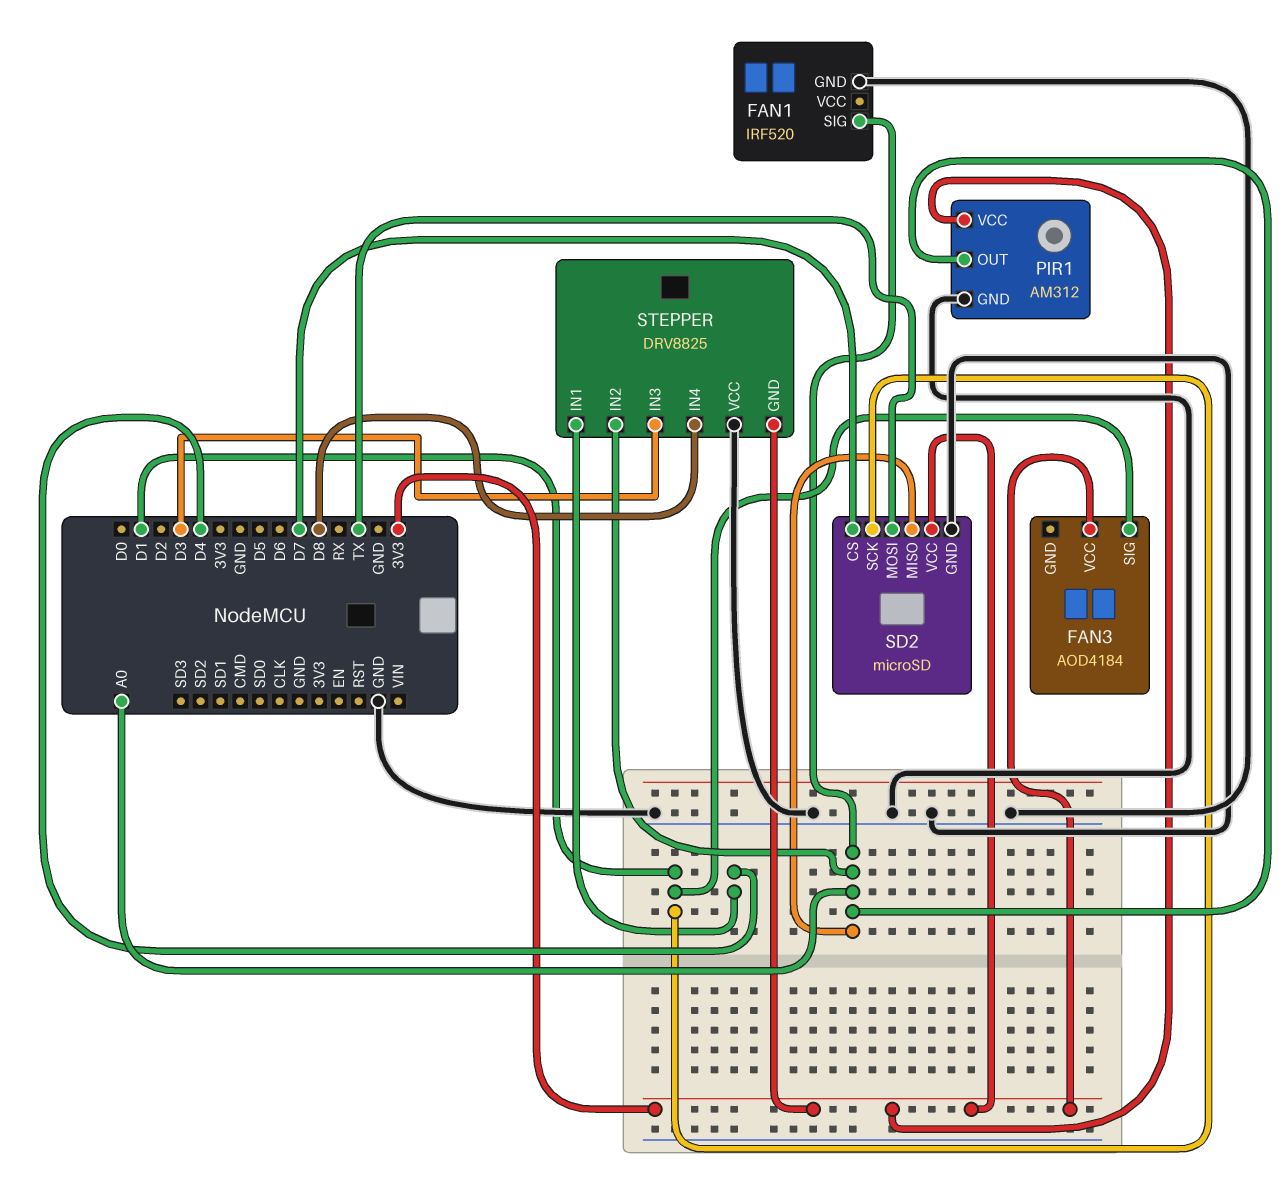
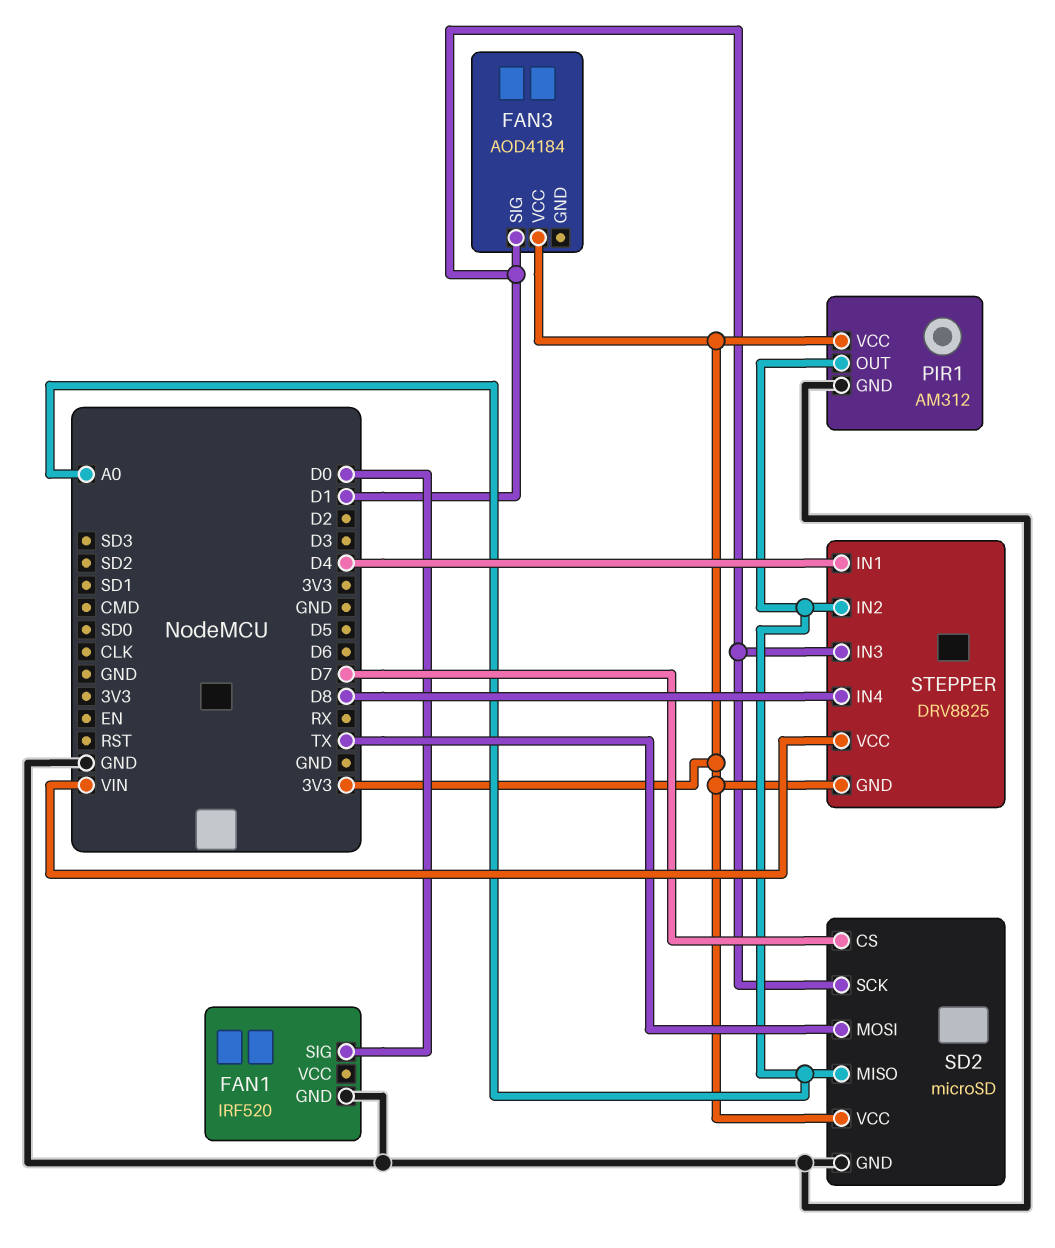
FAN1 pin SIG: A0 -> D0
STEPPER pin IN3: D3 -> D1
STEPPER pin VCC: GND -> VIN

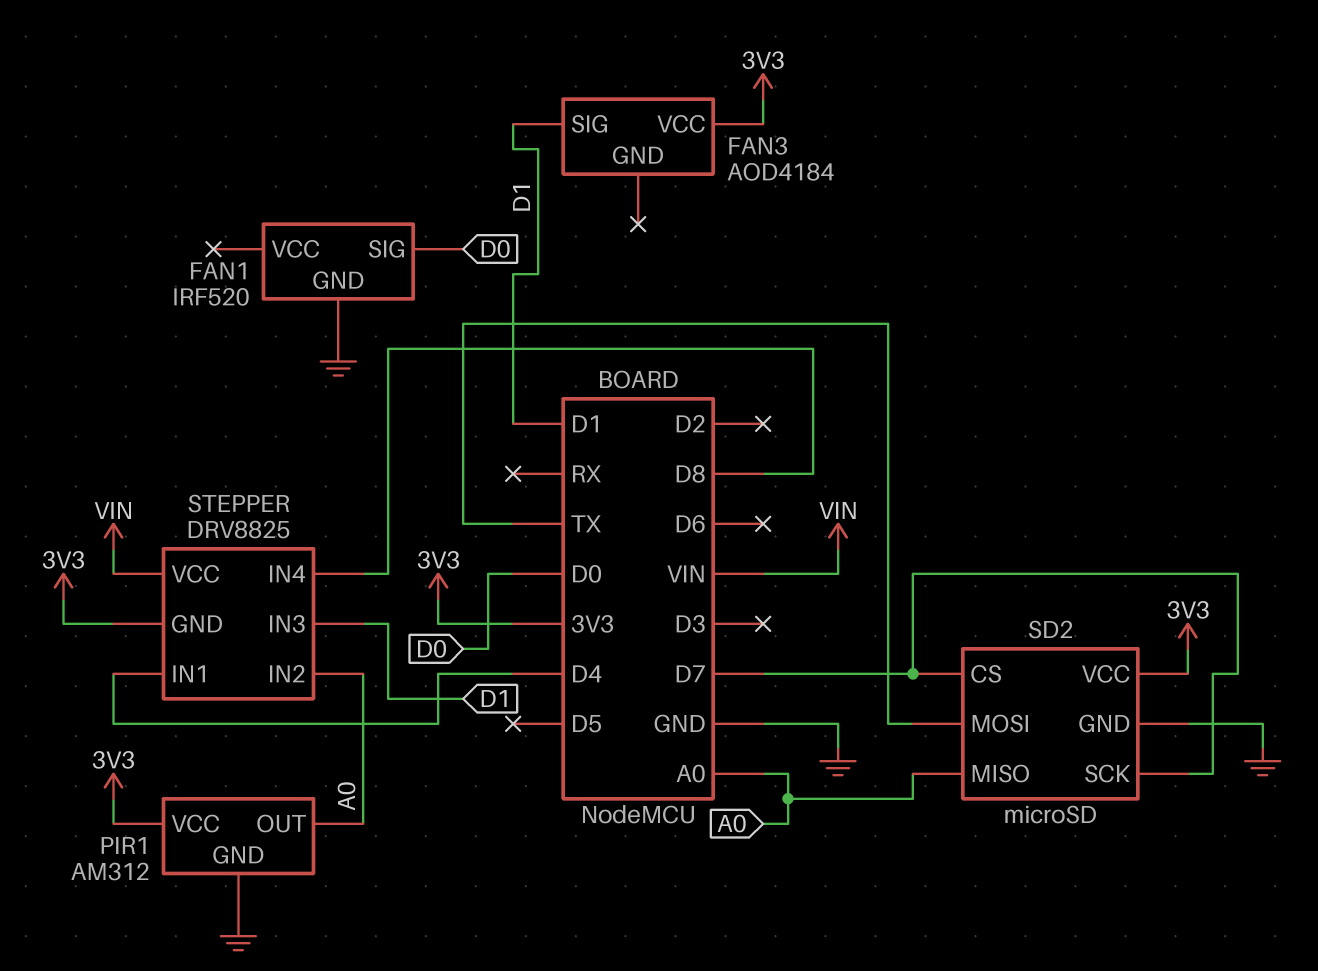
SD2 pin SCK: D1 -> D7

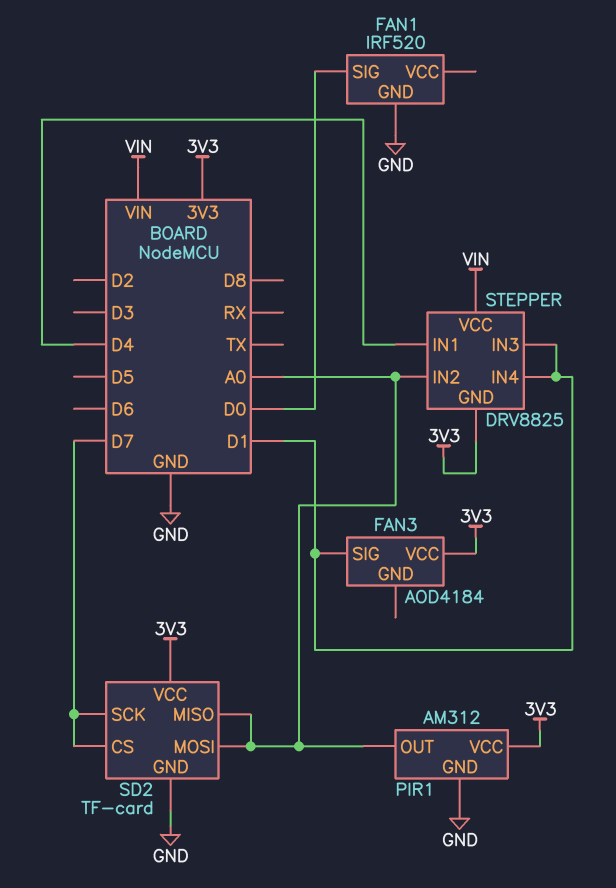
SD2: microSD -> TF-card
SD2 pin MOSI: TX -> A0
STEPPER pin IN4: D8 -> D1

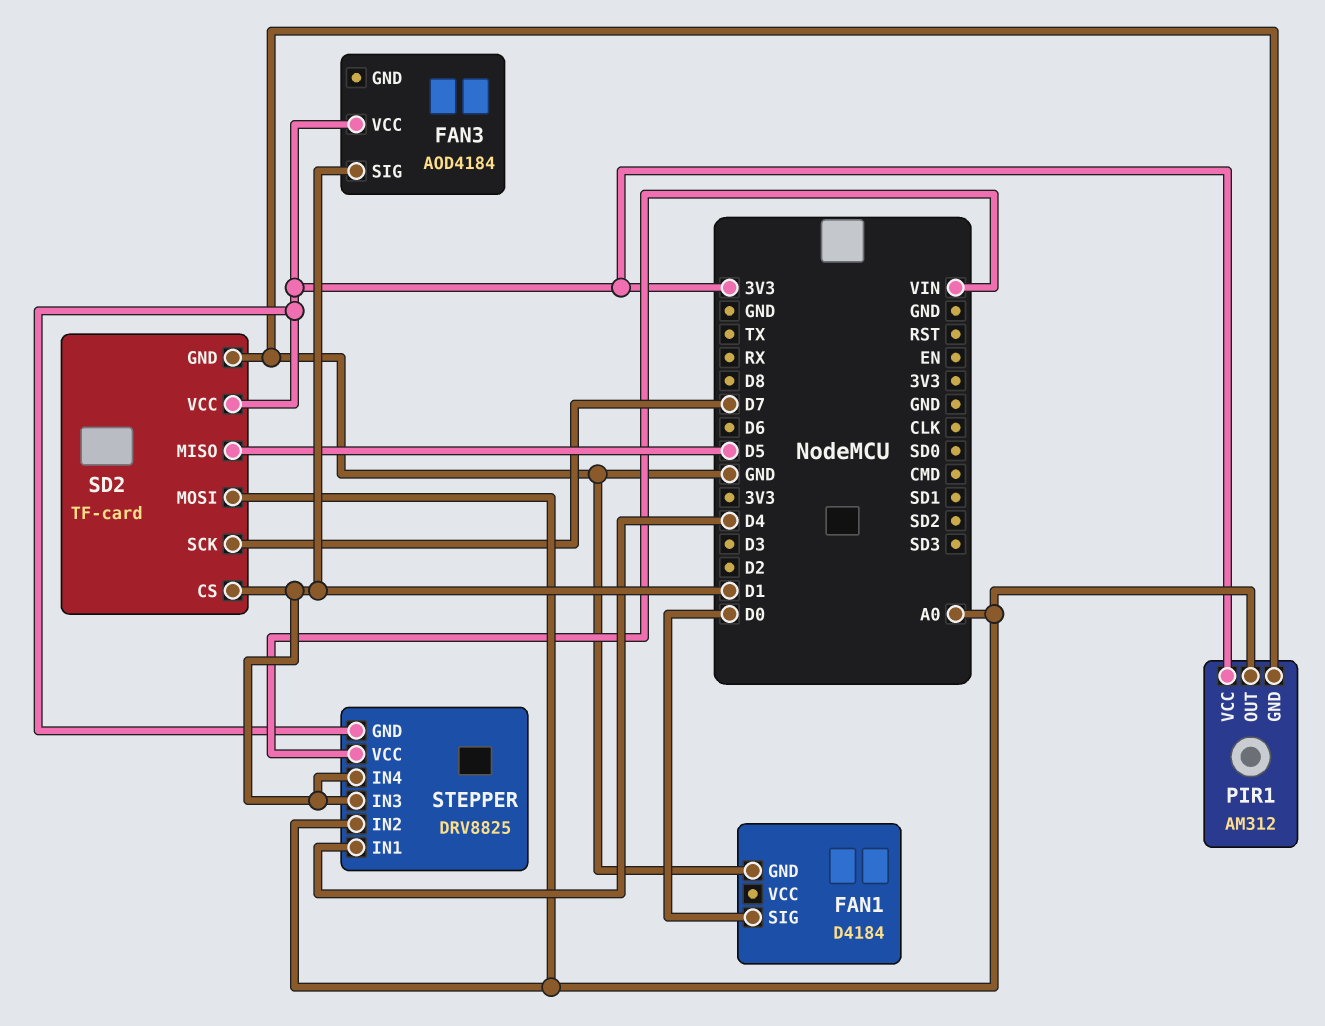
FAN1: IRF520 -> D4184
SD2 pin CS: D7 -> D1
SD2 pin MISO: A0 -> D5

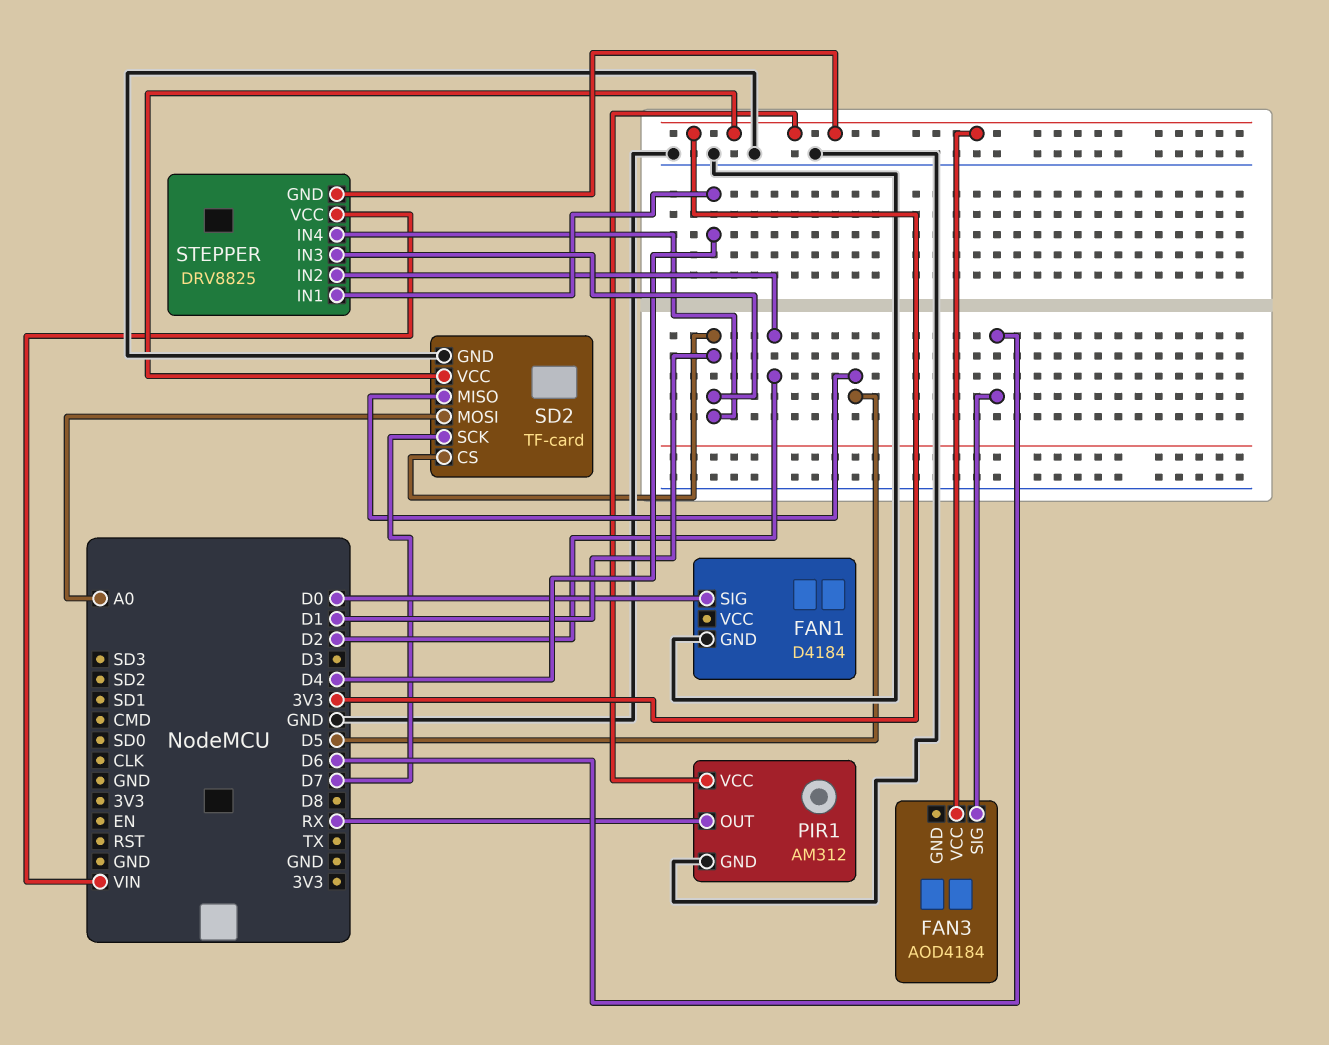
FAN3 pin SIG: D1 -> D6
PIR1 pin OUT: A0 -> RX
STEPPER pin IN2: A0 -> D2

